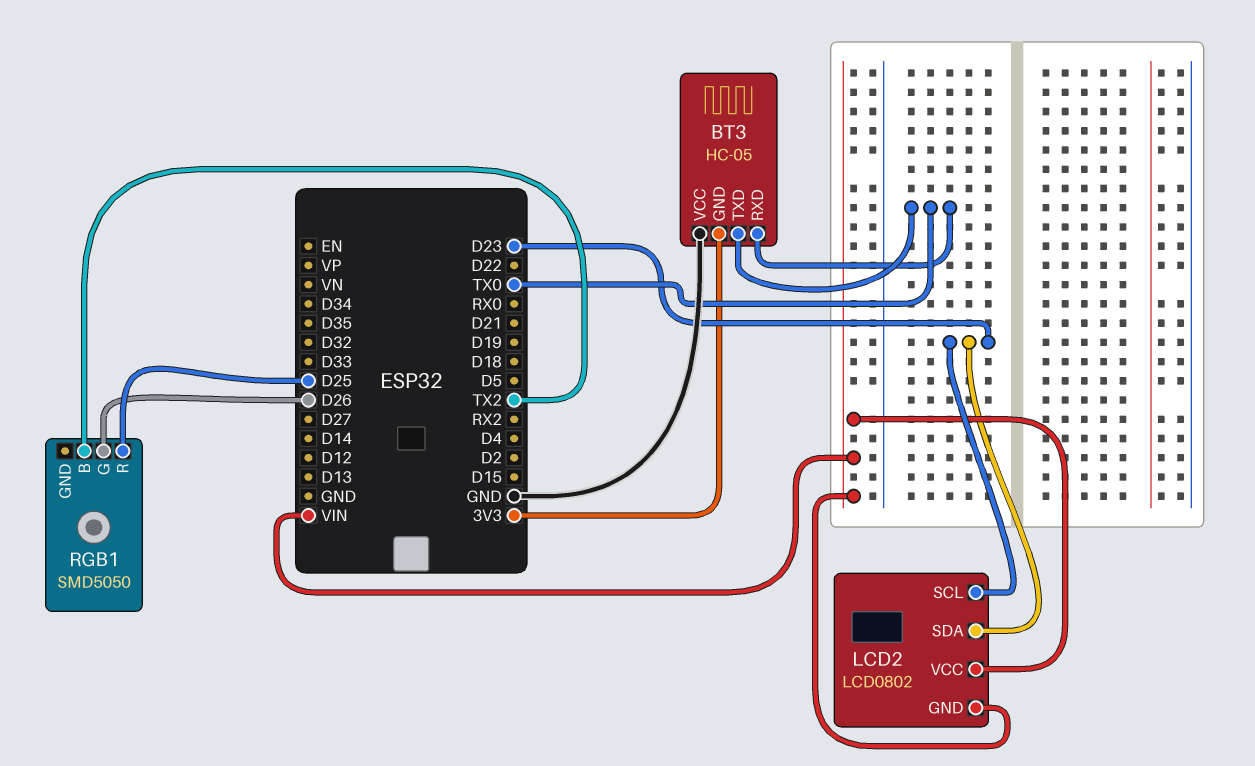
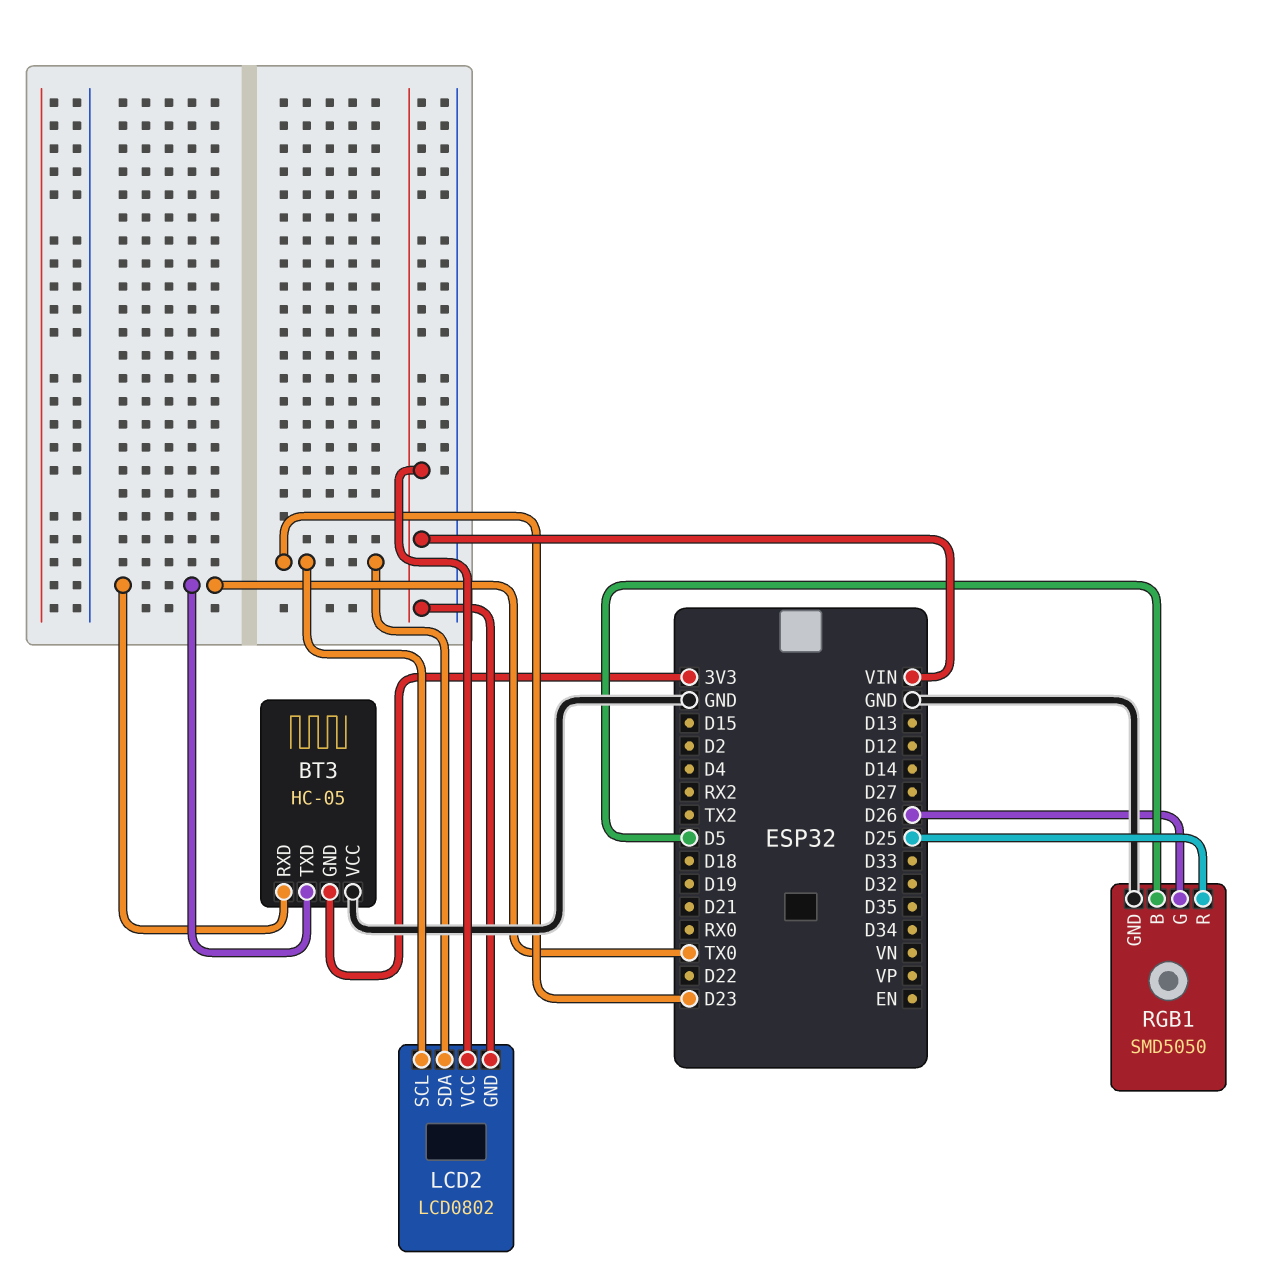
RGB1 pin B: TX2 -> D5
RGB1 pin GND: none -> GND

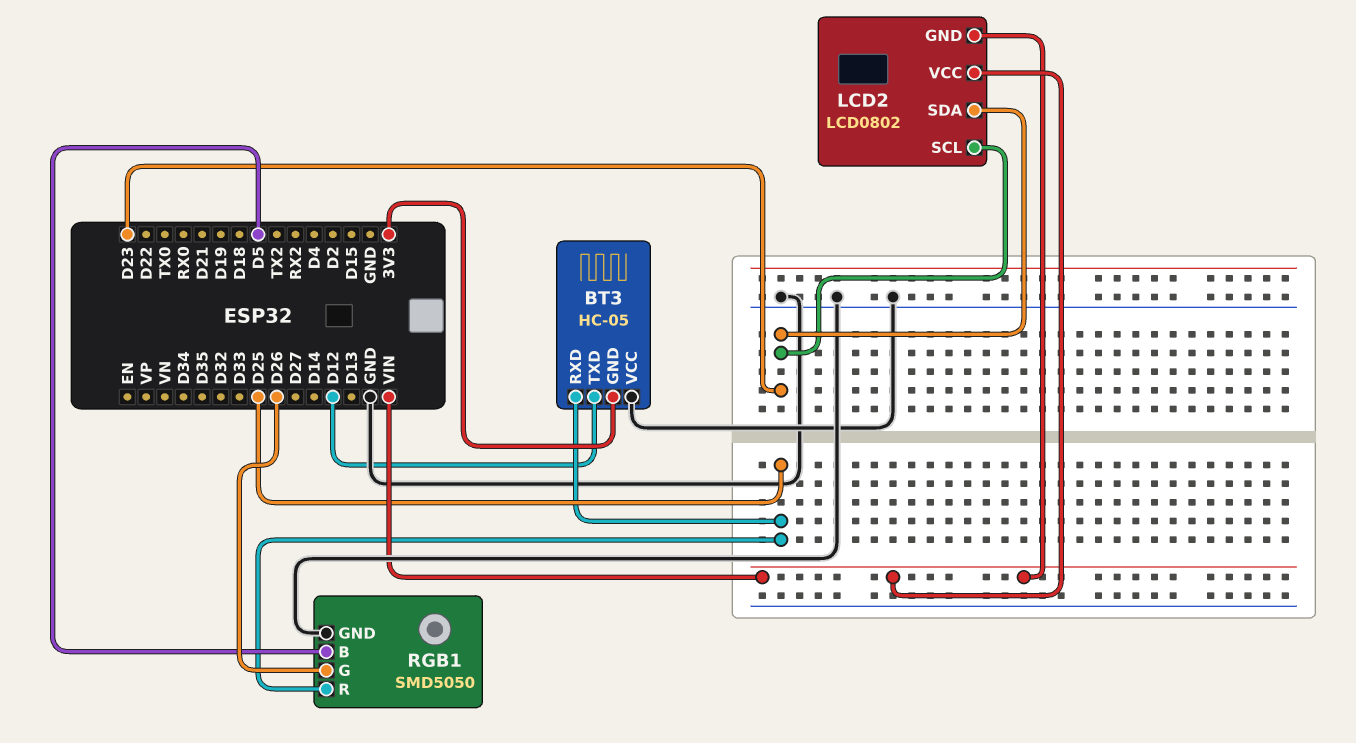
BT3 pin RXD: TX0 -> D25
BT3 pin TXD: TX0 -> D12

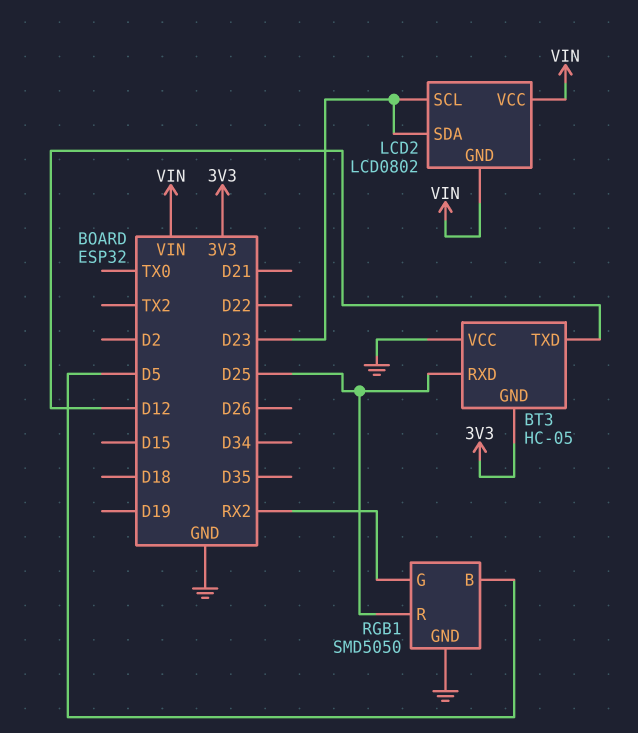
RGB1 pin G: D26 -> RX2

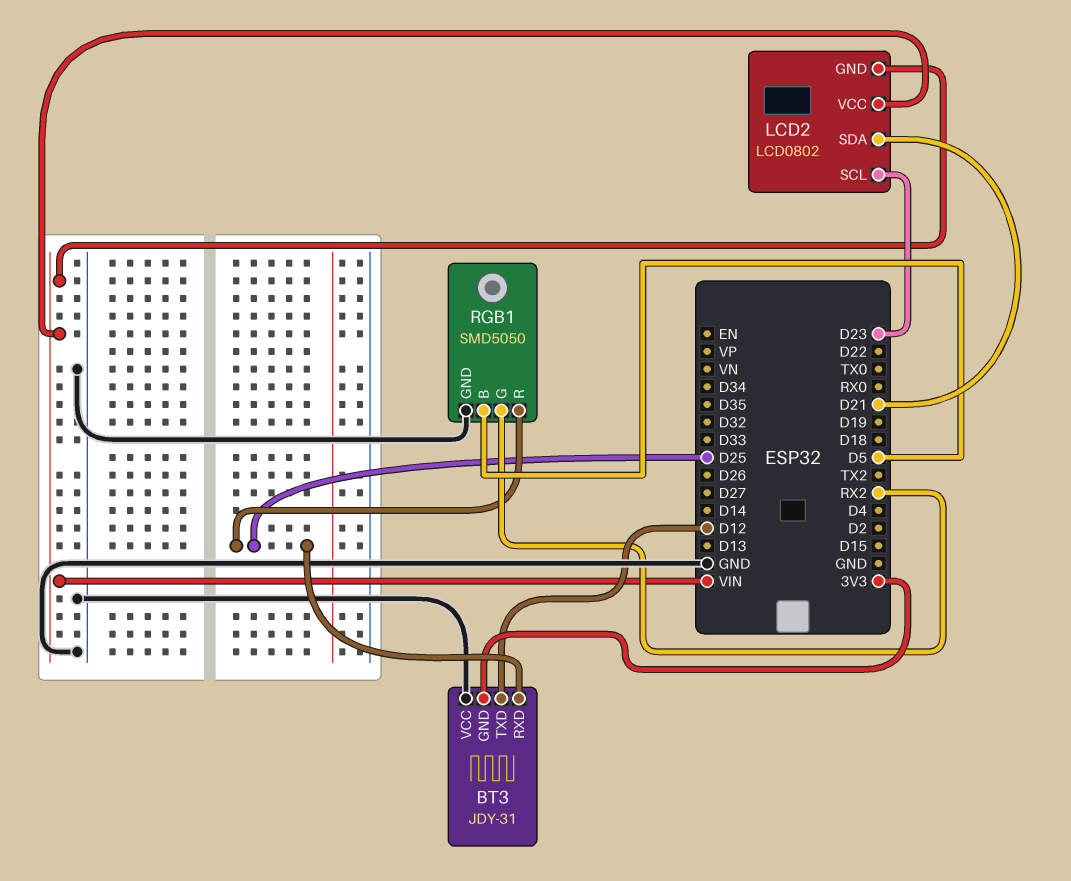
BT3: HC-05 -> JDY-31
LCD2 pin SDA: D23 -> D21

